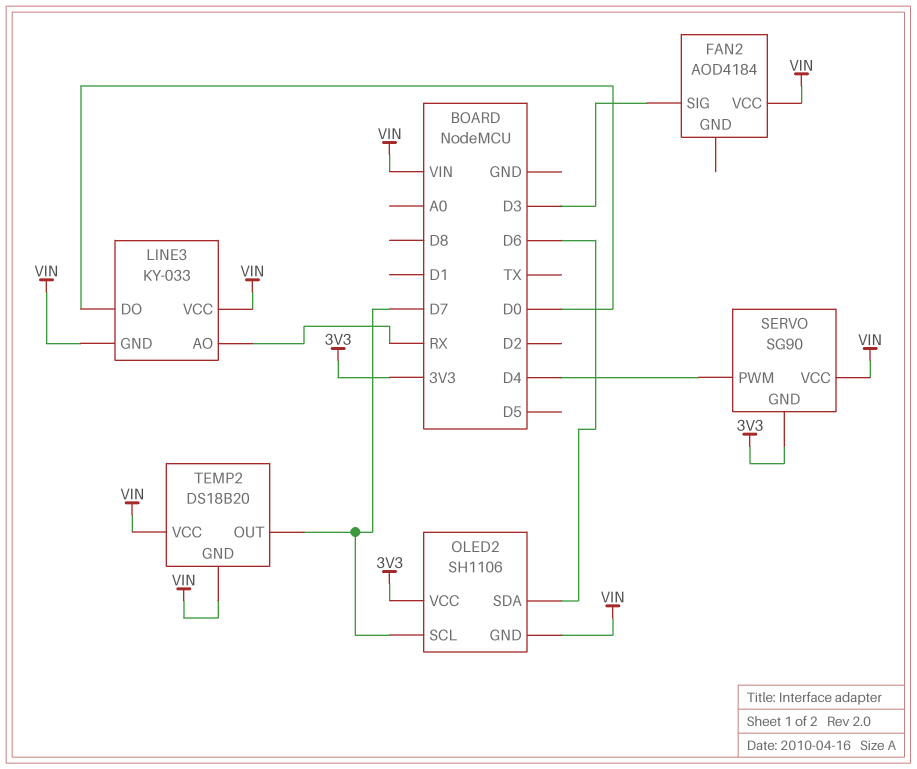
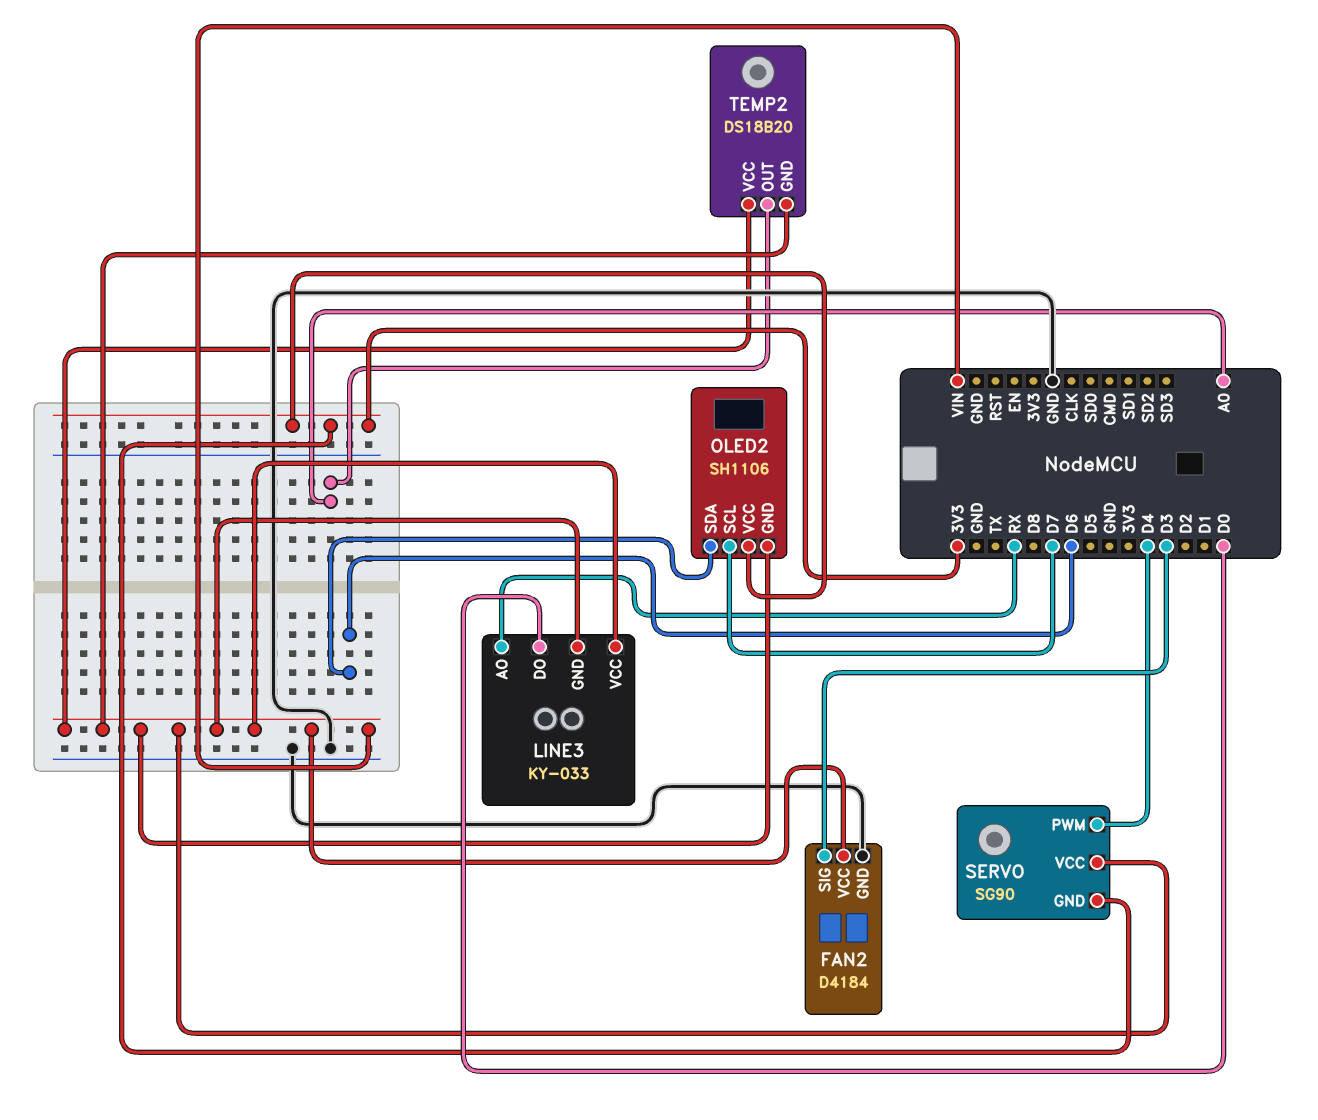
FAN2: AOD4184 -> D4184
FAN2 pin GND: none -> GND
TEMP2 pin OUT: D7 -> A0

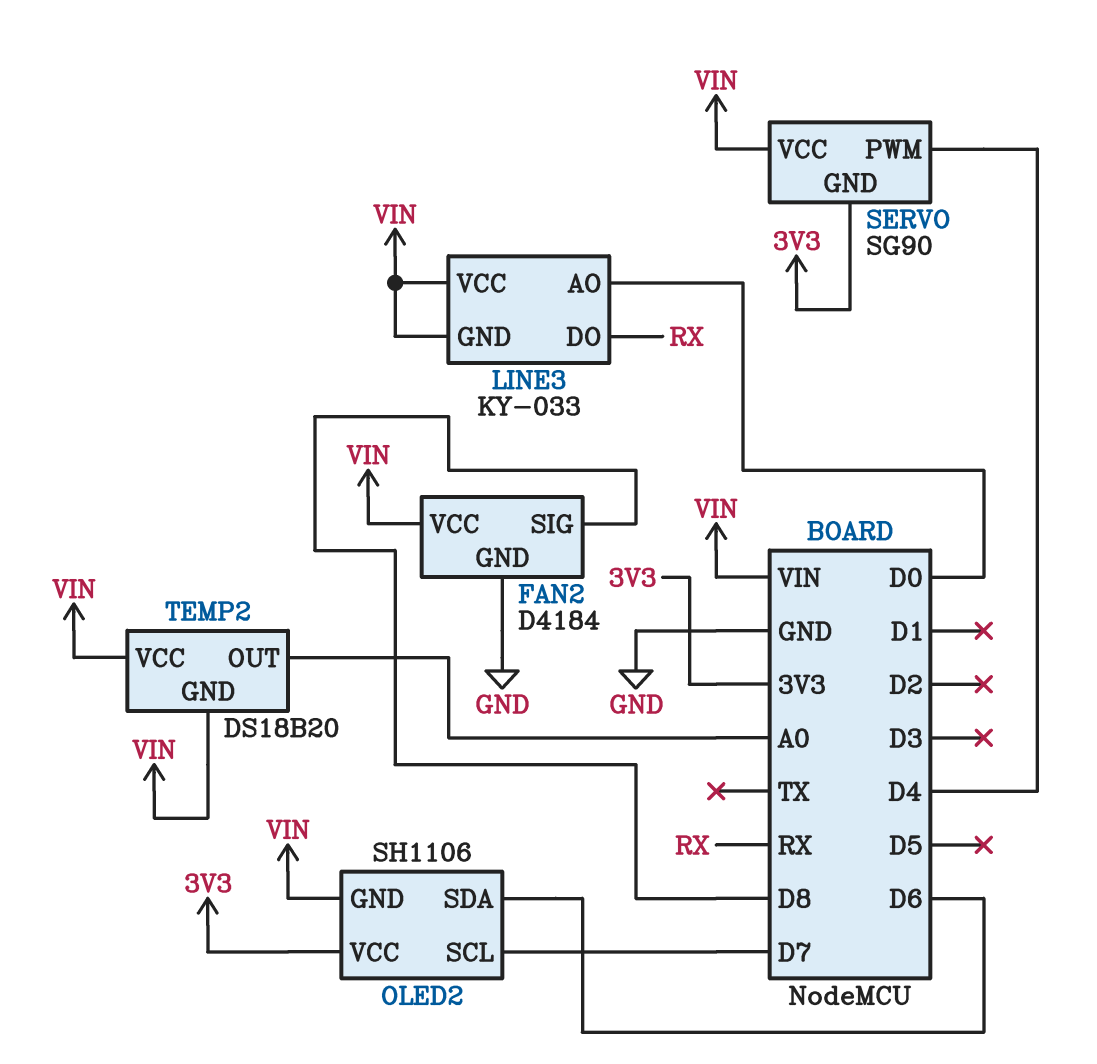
FAN2 pin SIG: D3 -> D8
LINE3 pin AO: RX -> D0
LINE3 pin DO: D0 -> RX

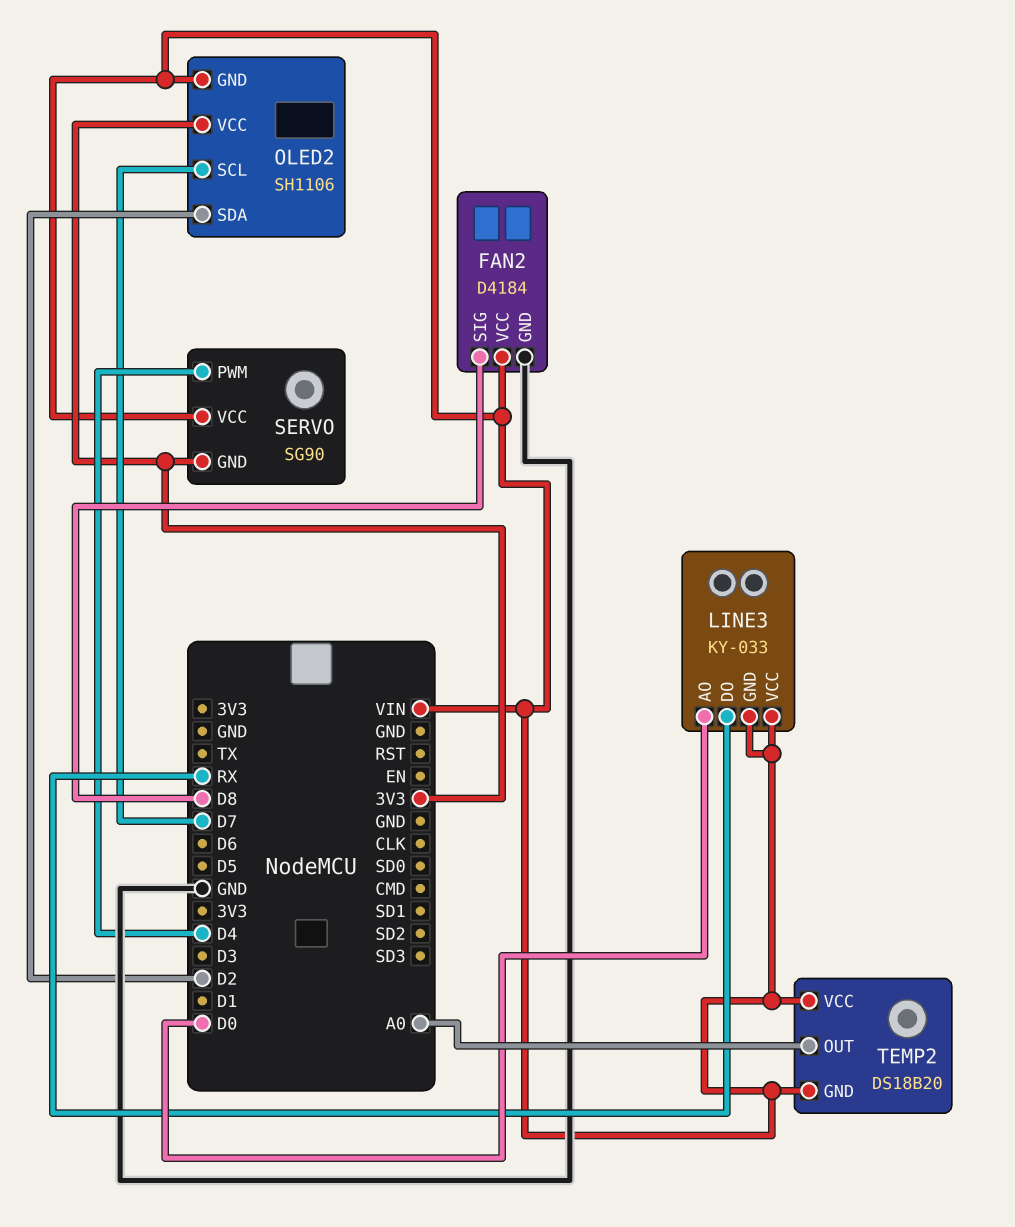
OLED2 pin SDA: D6 -> D2

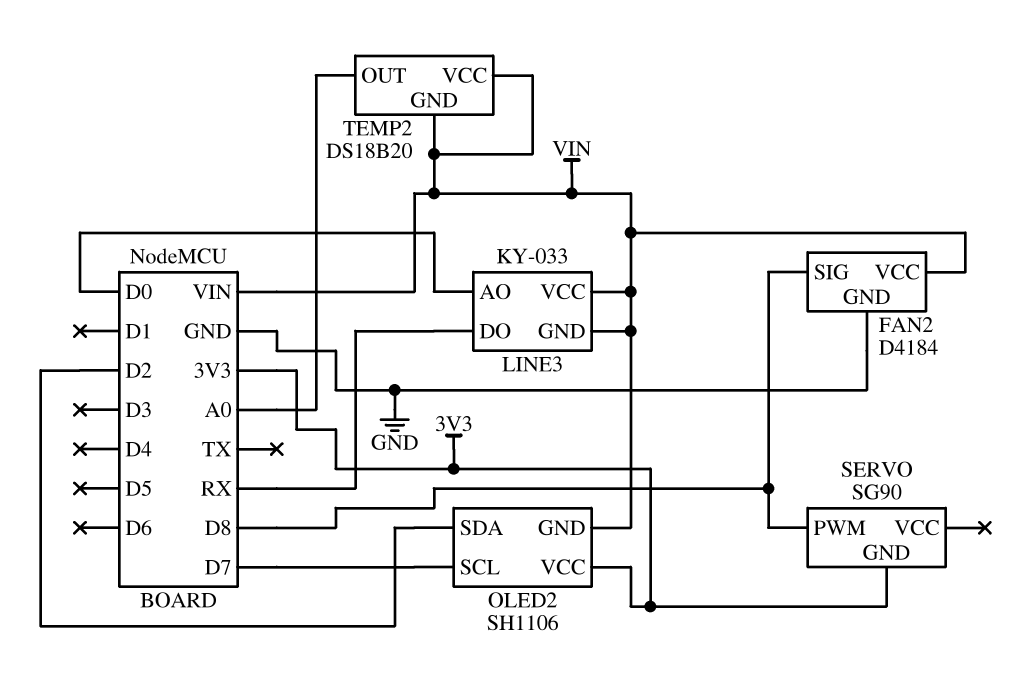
SERVO pin PWM: D4 -> D8
SERVO pin VCC: VIN -> none

